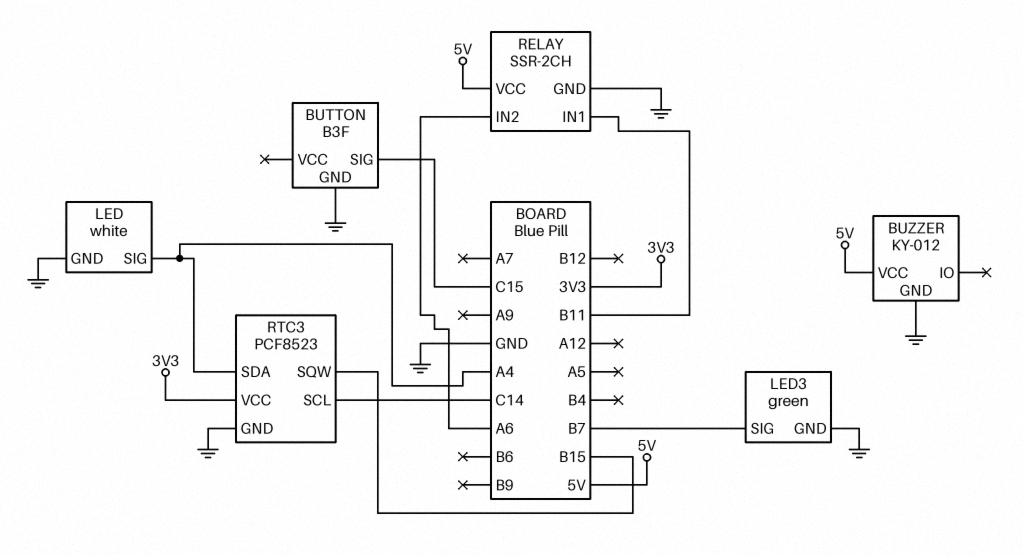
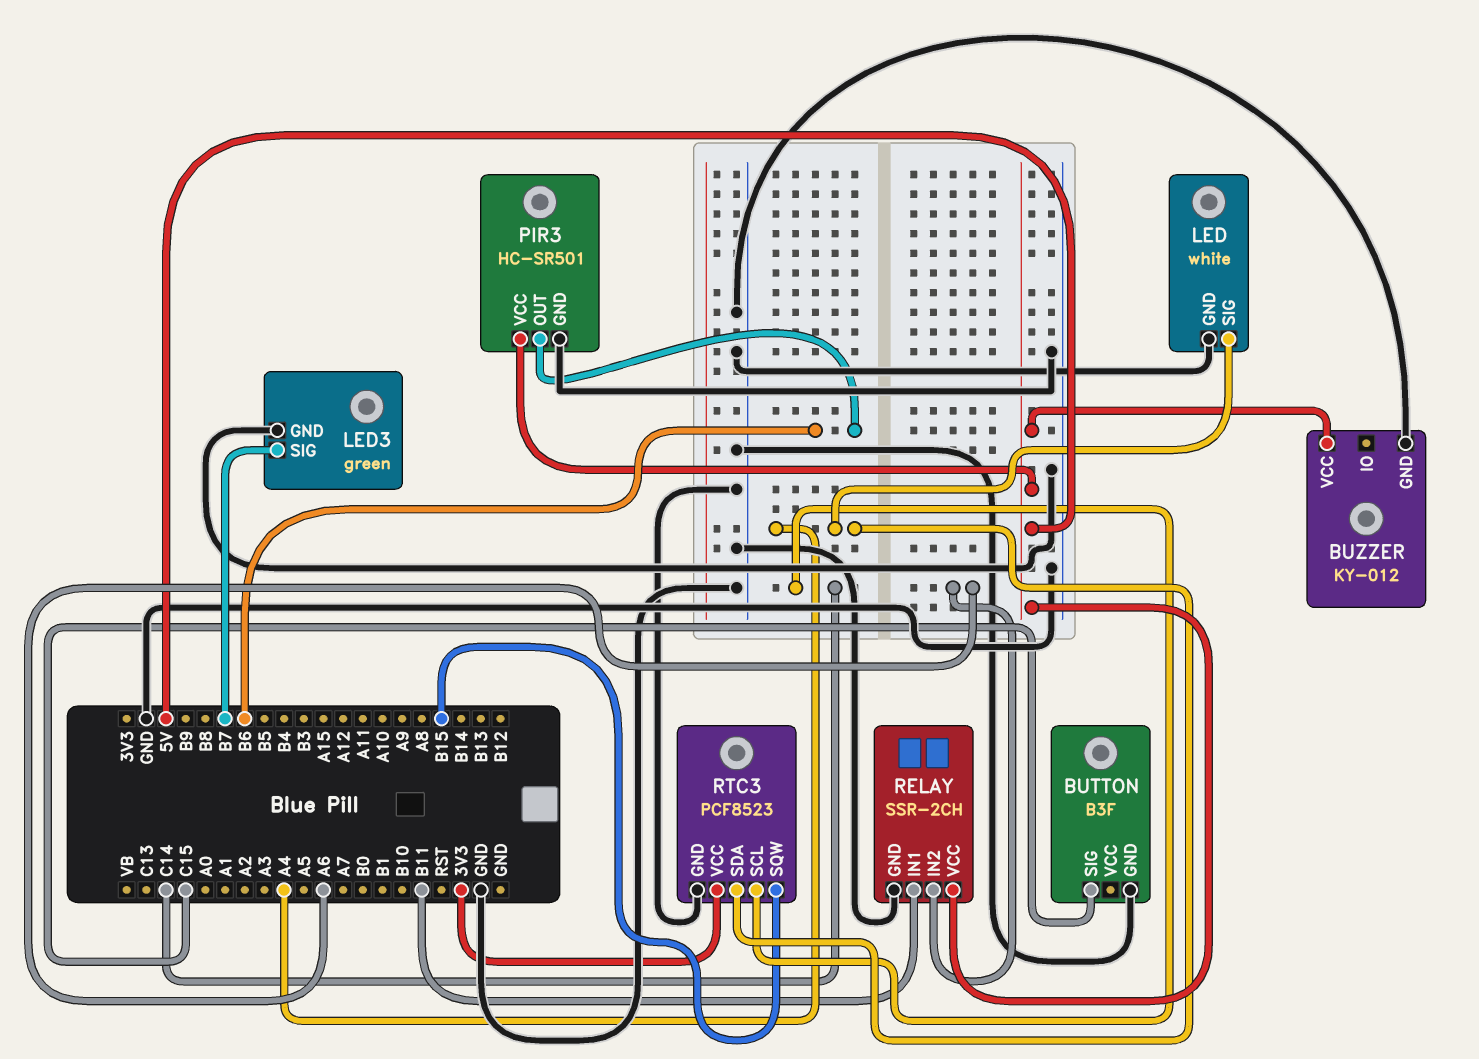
PIR3: none -> HC-SR501
PIR3 pin GND: none -> GND
PIR3 pin OUT: none -> B6
PIR3 pin VCC: none -> 5V

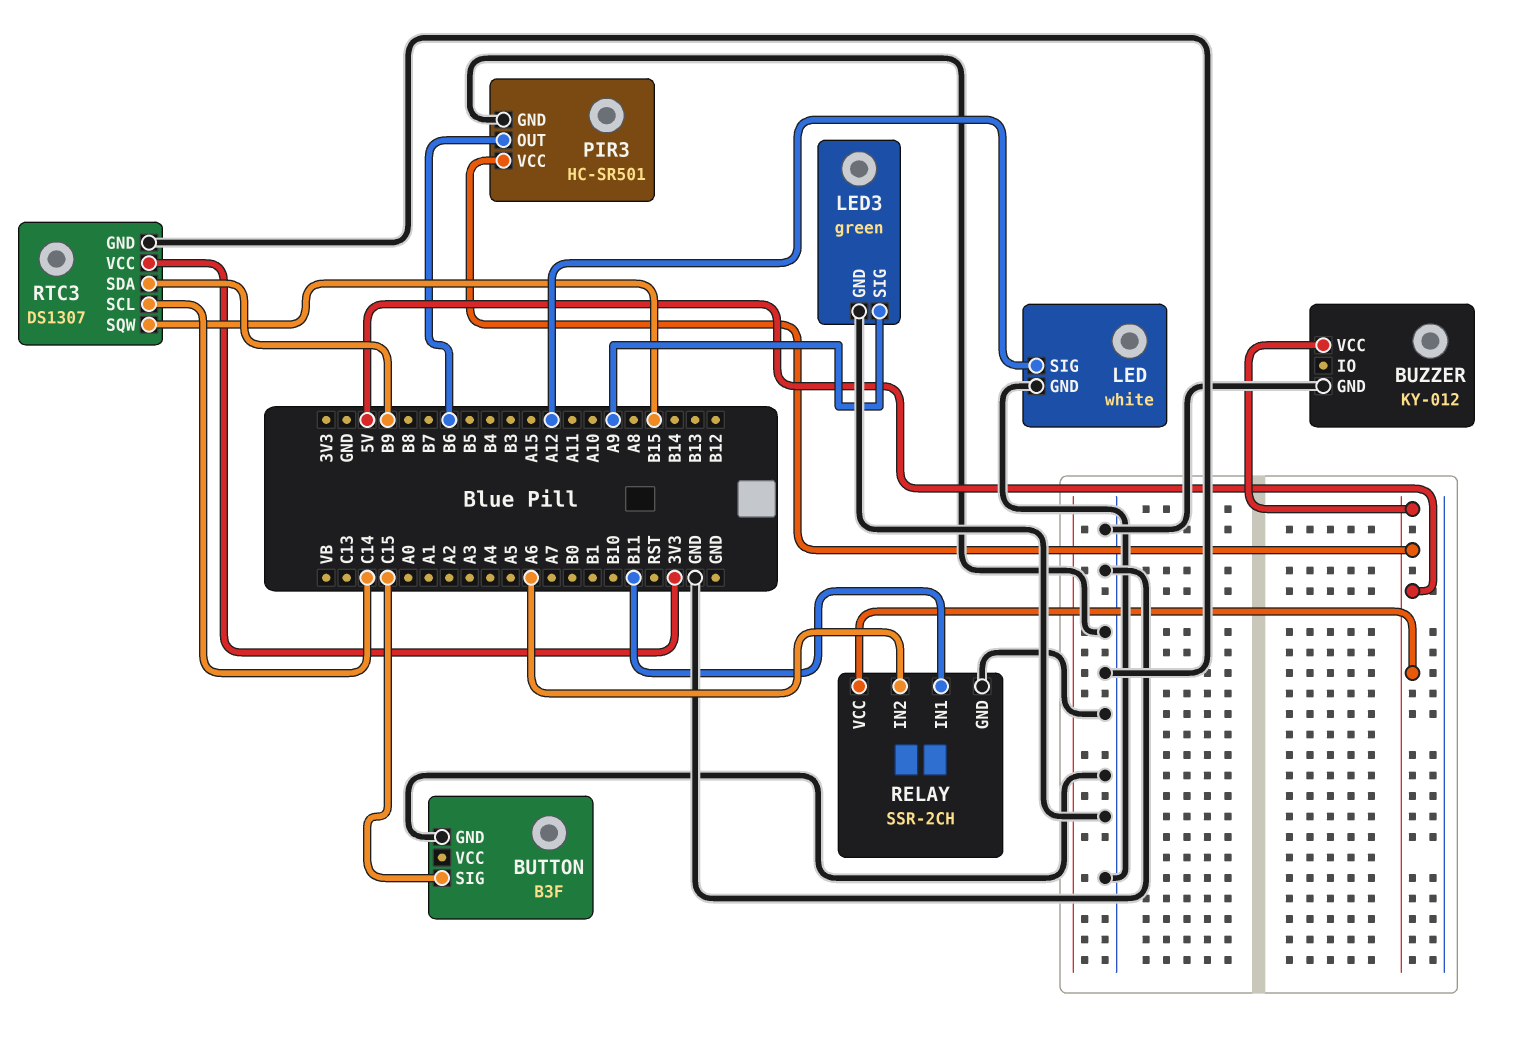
LED pin SIG: A4 -> A12
LED3 pin SIG: B7 -> A9
RTC3: PCF8523 -> DS1307
RTC3 pin SDA: A4 -> B9

